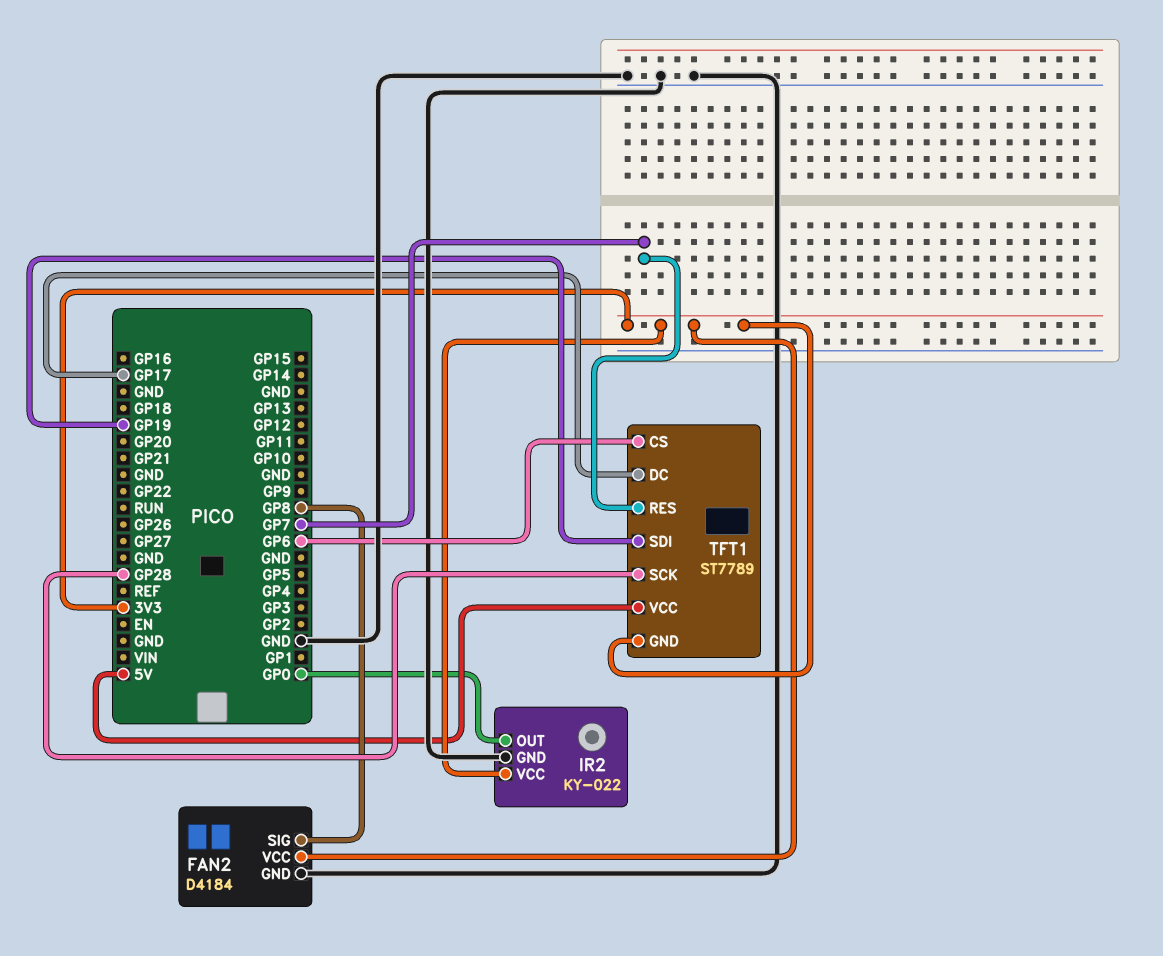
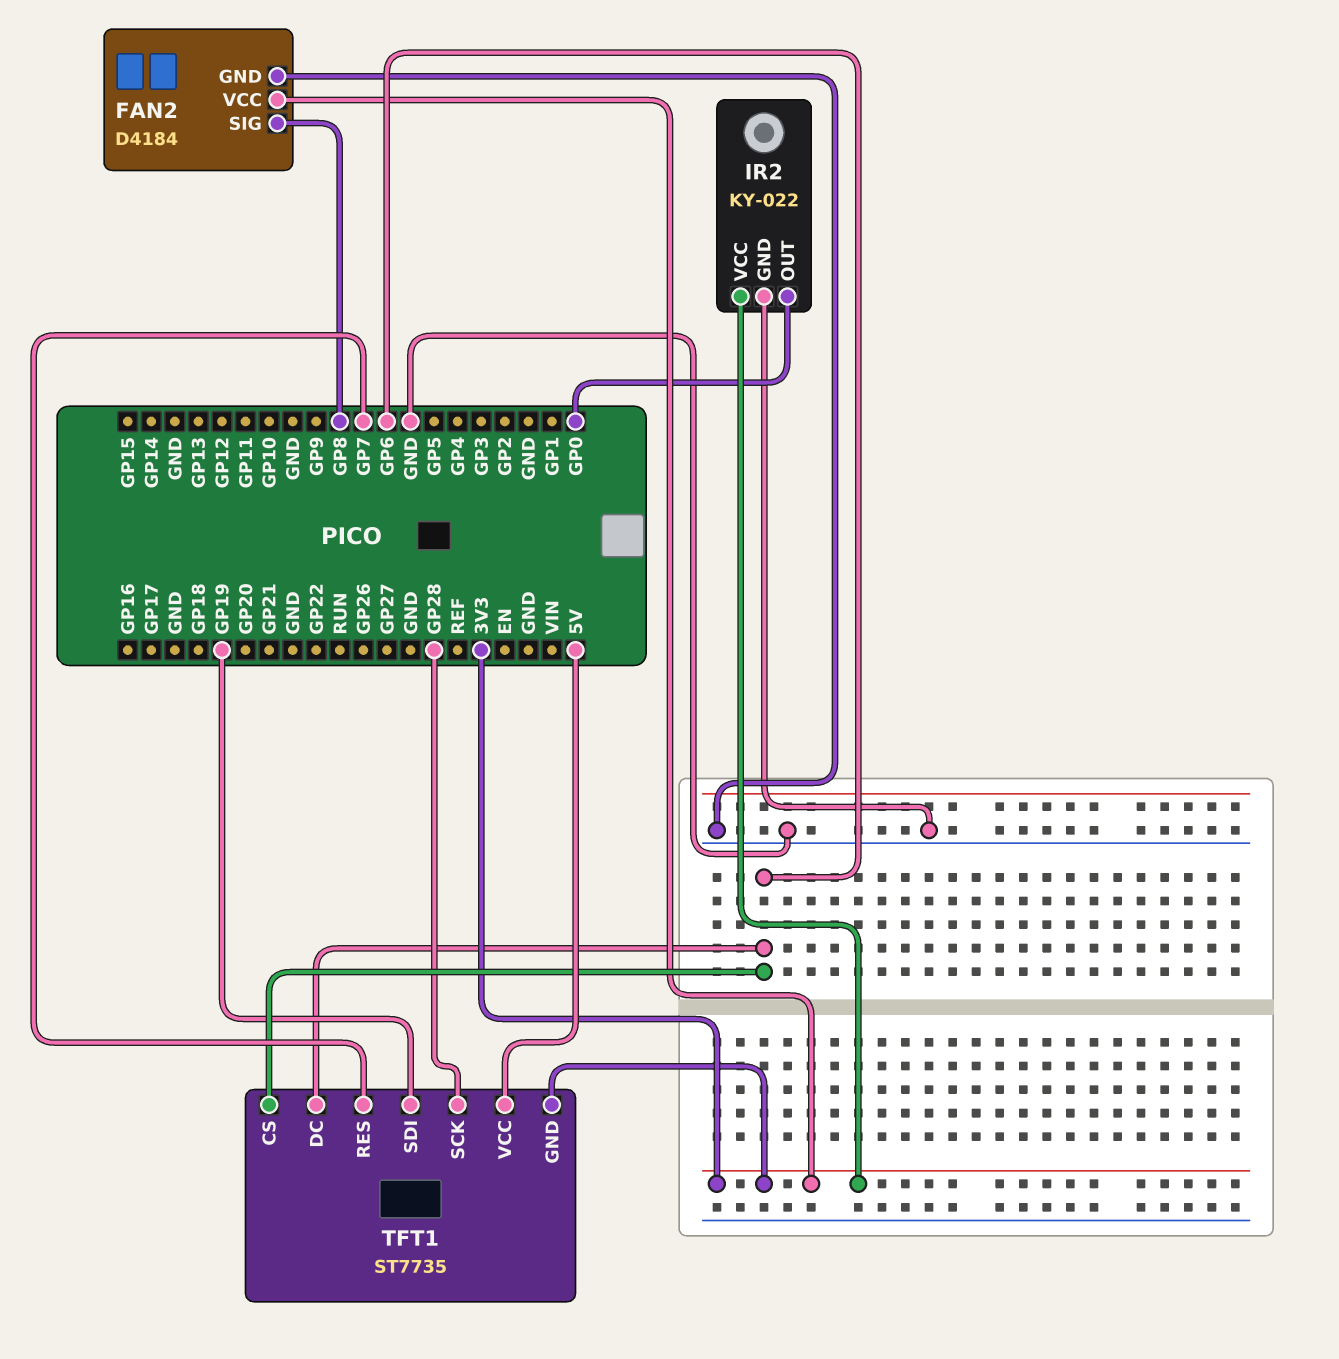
TFT1: ST7789 -> ST7735
TFT1 pin DC: GP17 -> GP6

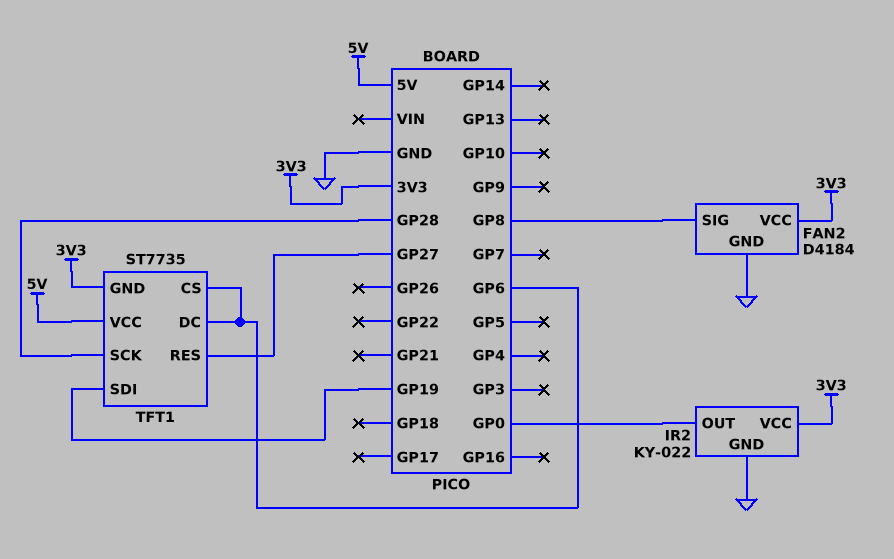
TFT1 pin RES: GP7 -> GP27

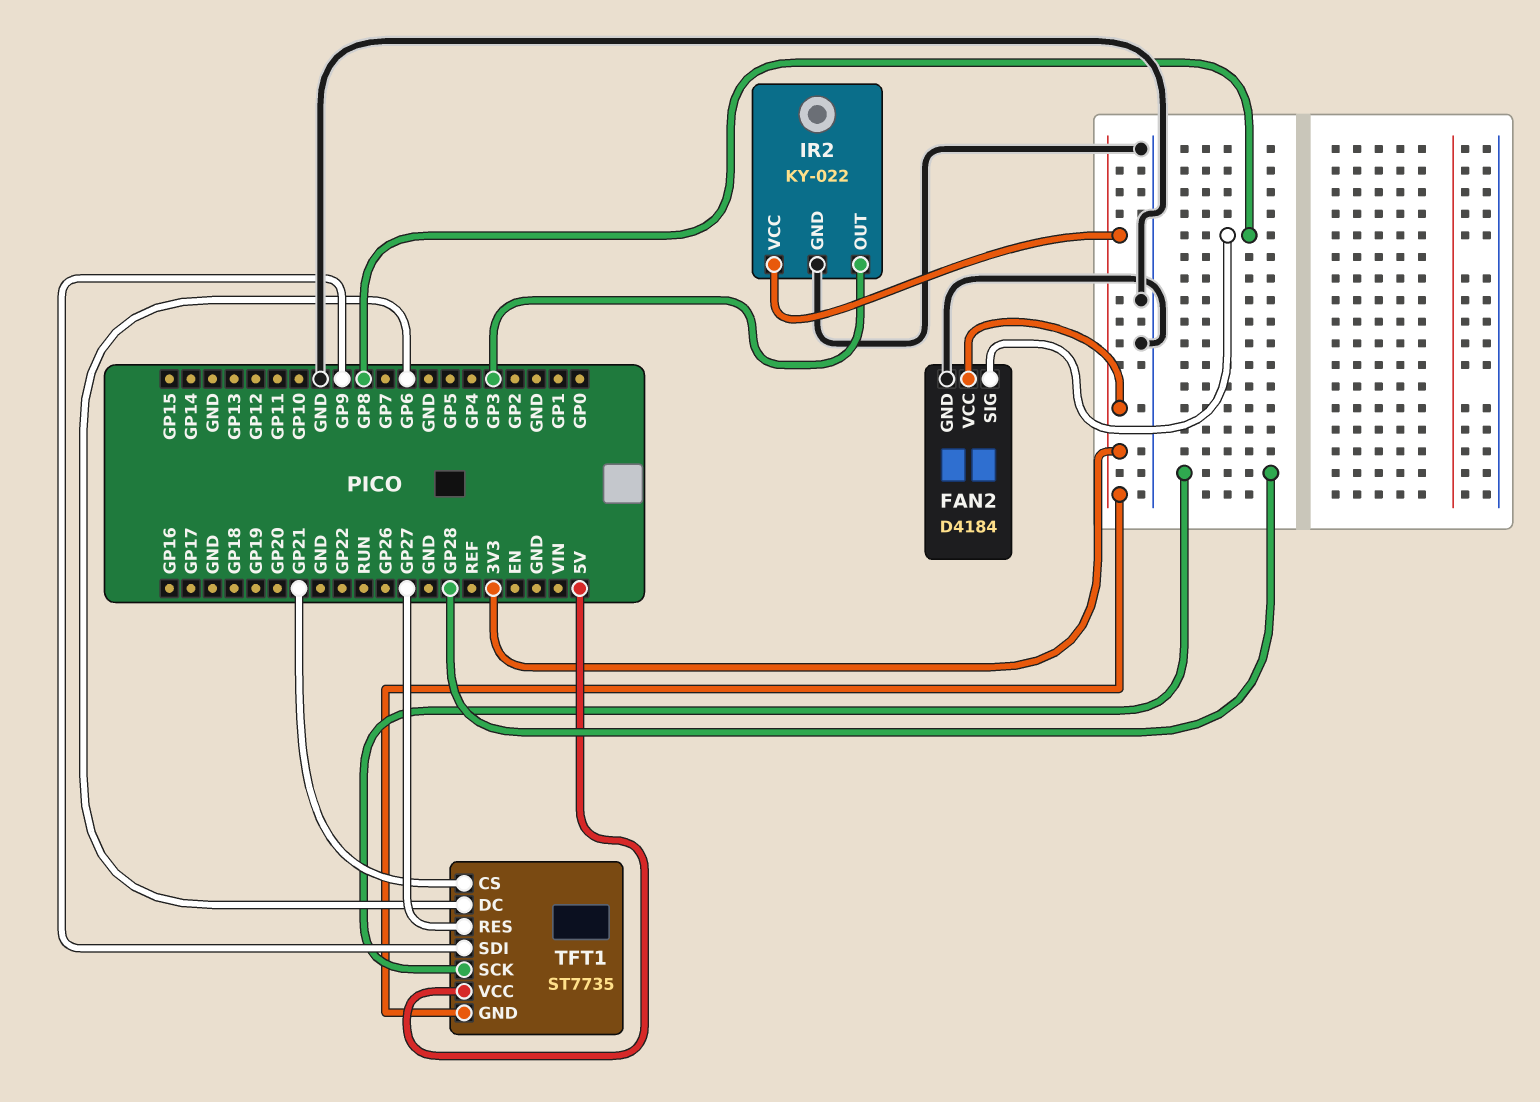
IR2 pin OUT: GP0 -> GP3
TFT1 pin CS: GP6 -> GP21
TFT1 pin SDI: GP19 -> GP9

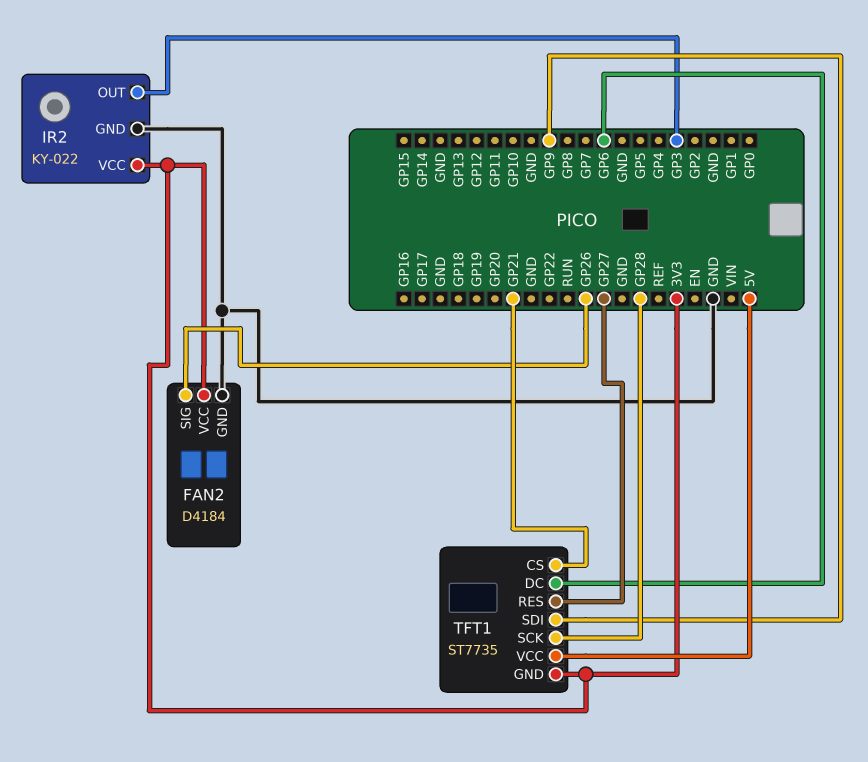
FAN2 pin SIG: GP8 -> GP26

